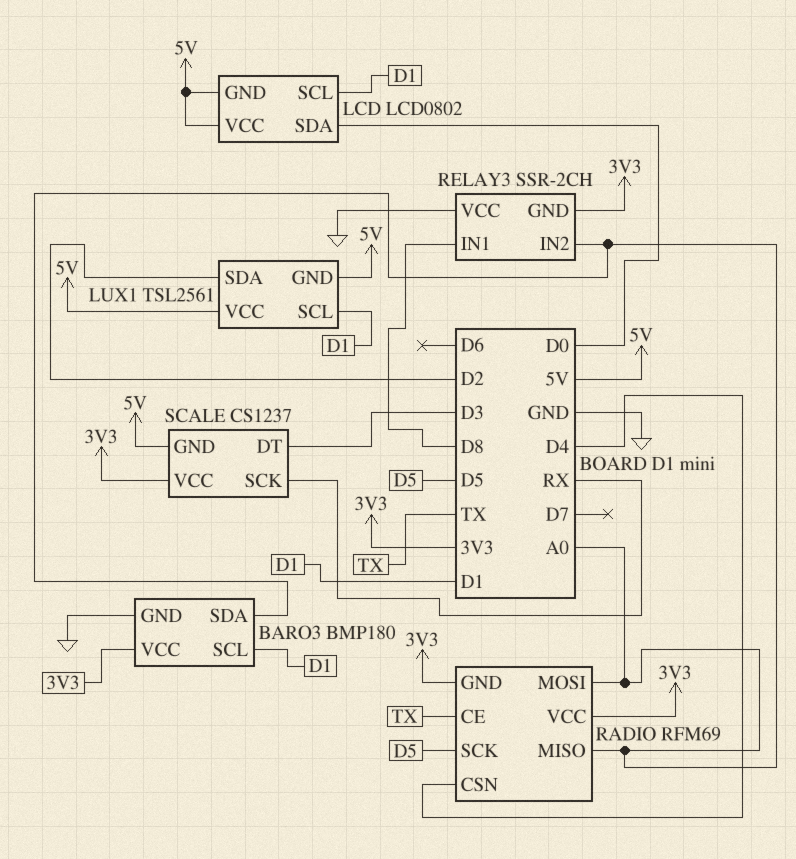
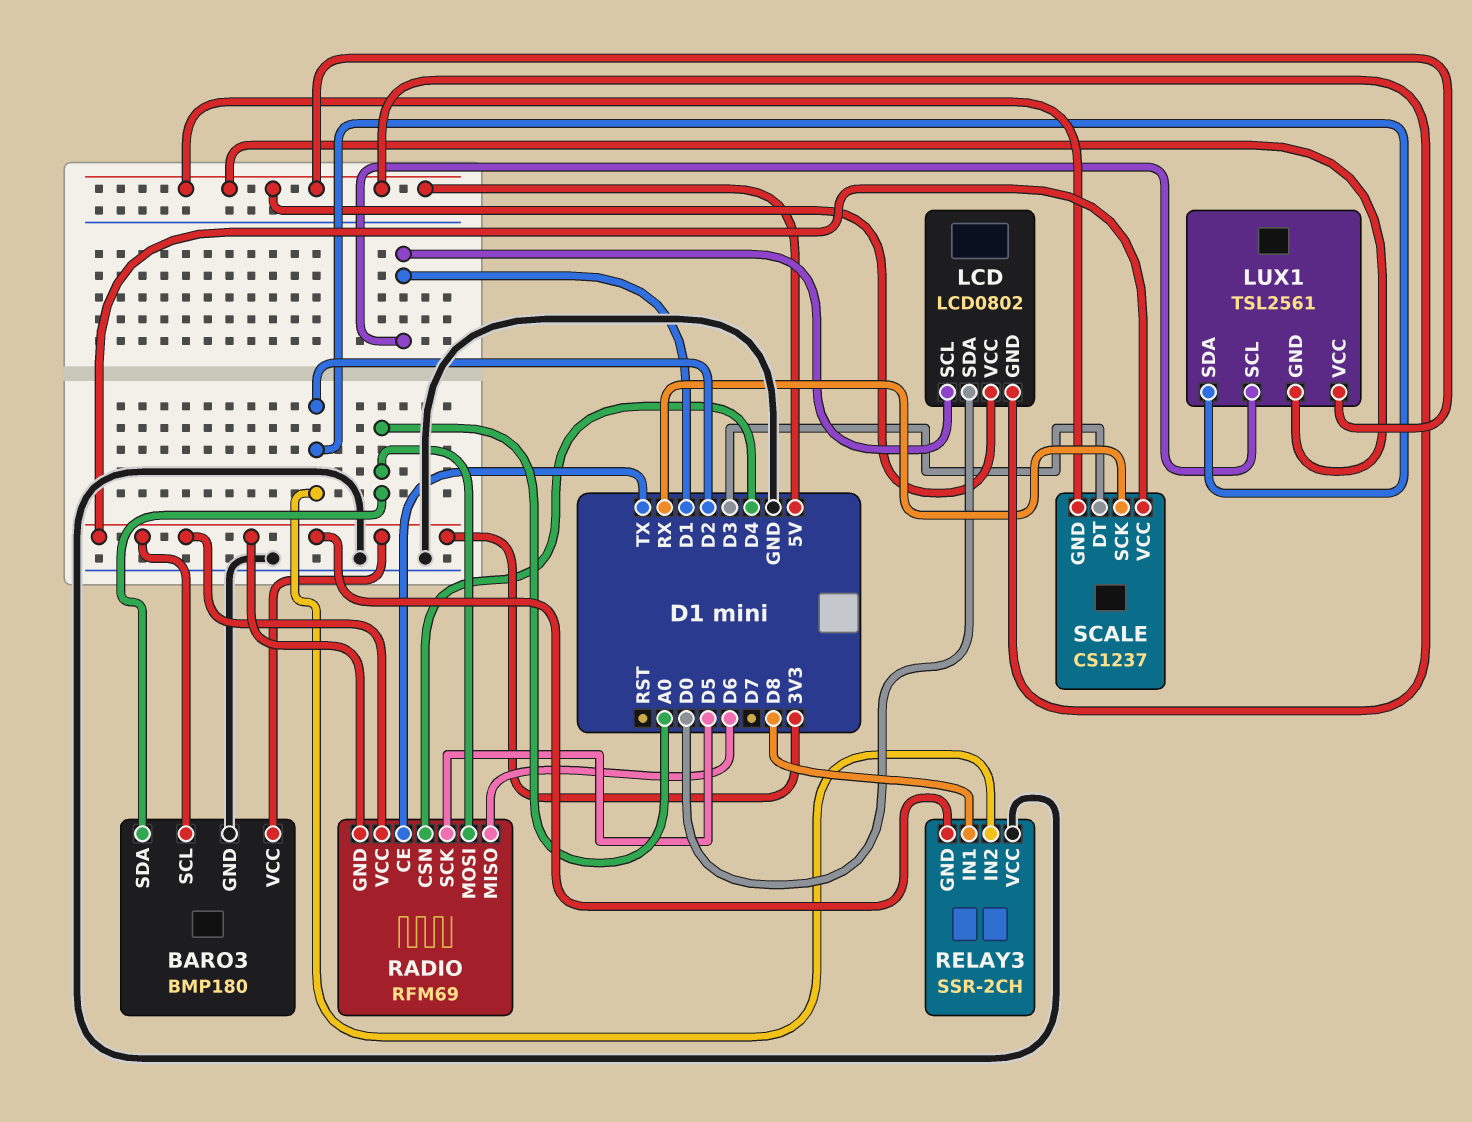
BARO3 pin SCL: D1 -> 3V3
RADIO pin MISO: A0 -> D6
RELAY3 pin IN2: A0 -> D2

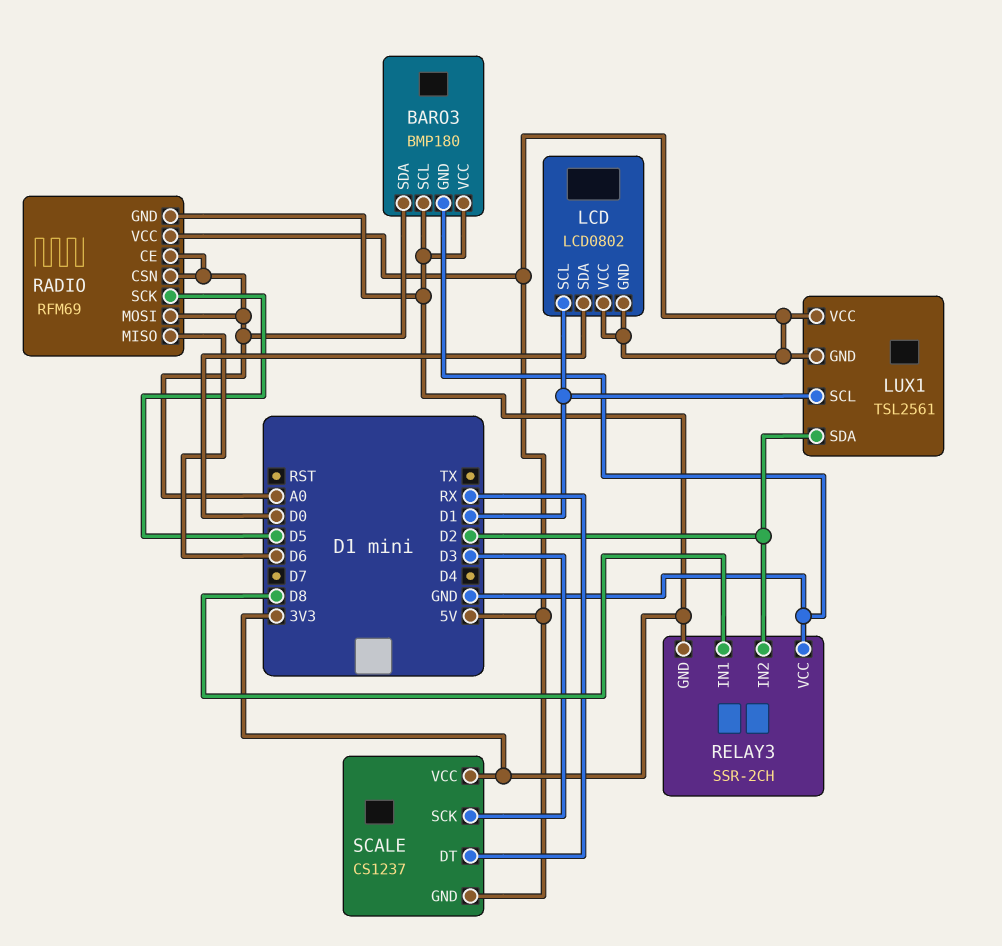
RADIO pin CE: TX -> A0
RADIO pin CSN: D4 -> A0
RADIO pin VCC: 3V3 -> 5V
SCALE pin DT: D3 -> RX
SCALE pin SCK: RX -> D3

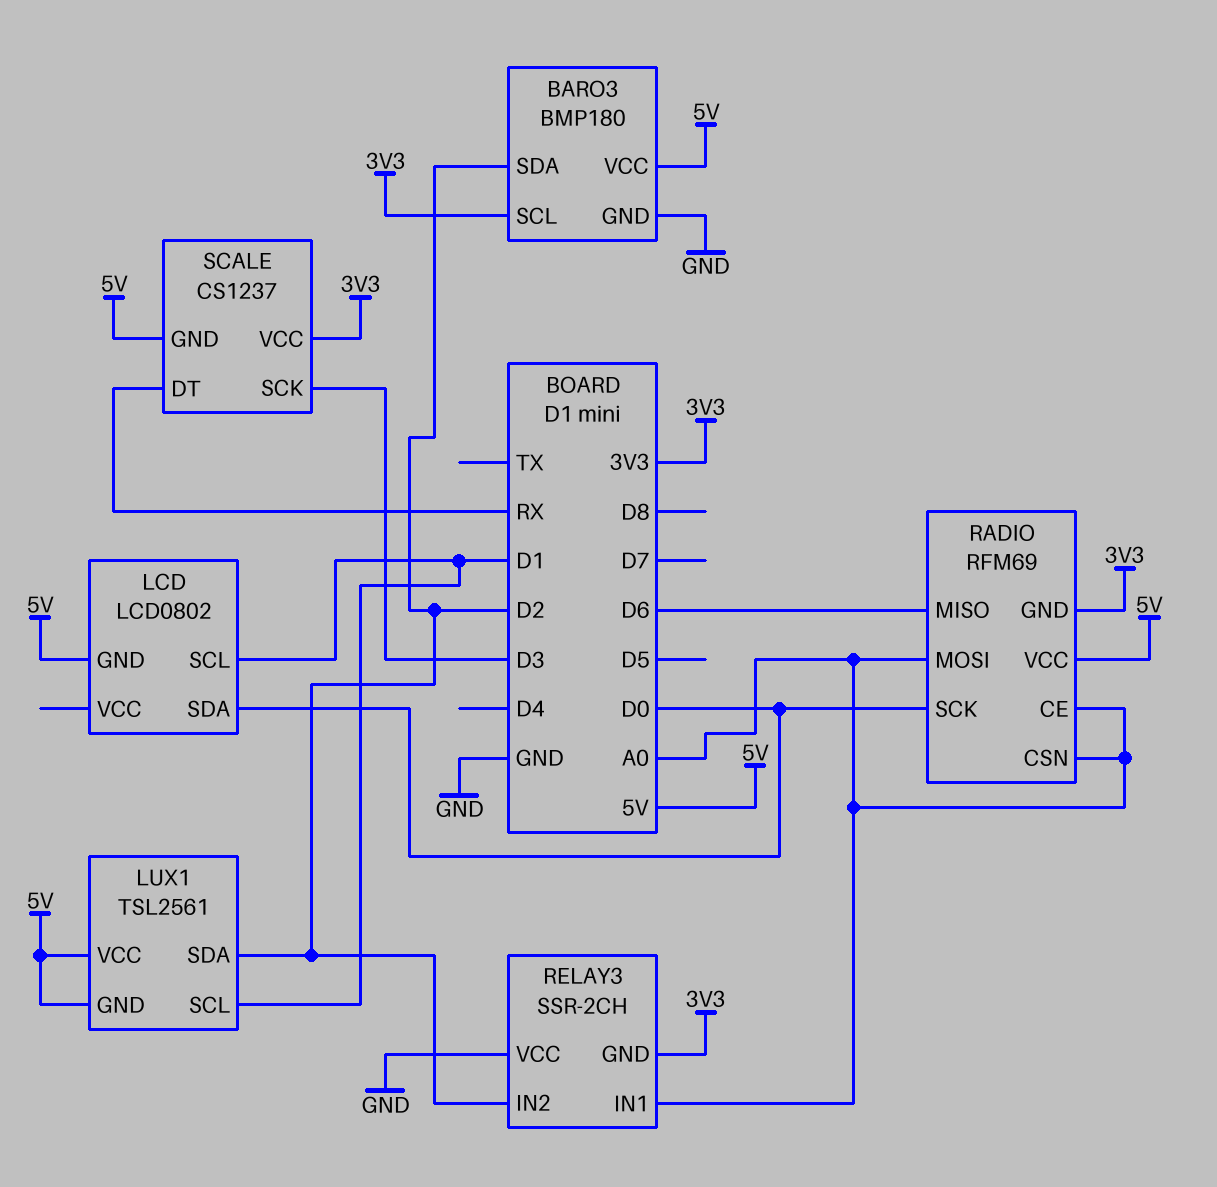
BARO3 pin SDA: A0 -> D2
BARO3 pin VCC: 3V3 -> 5V
LCD pin VCC: 5V -> none
RADIO pin SCK: D5 -> D0
RELAY3 pin IN1: D8 -> A0

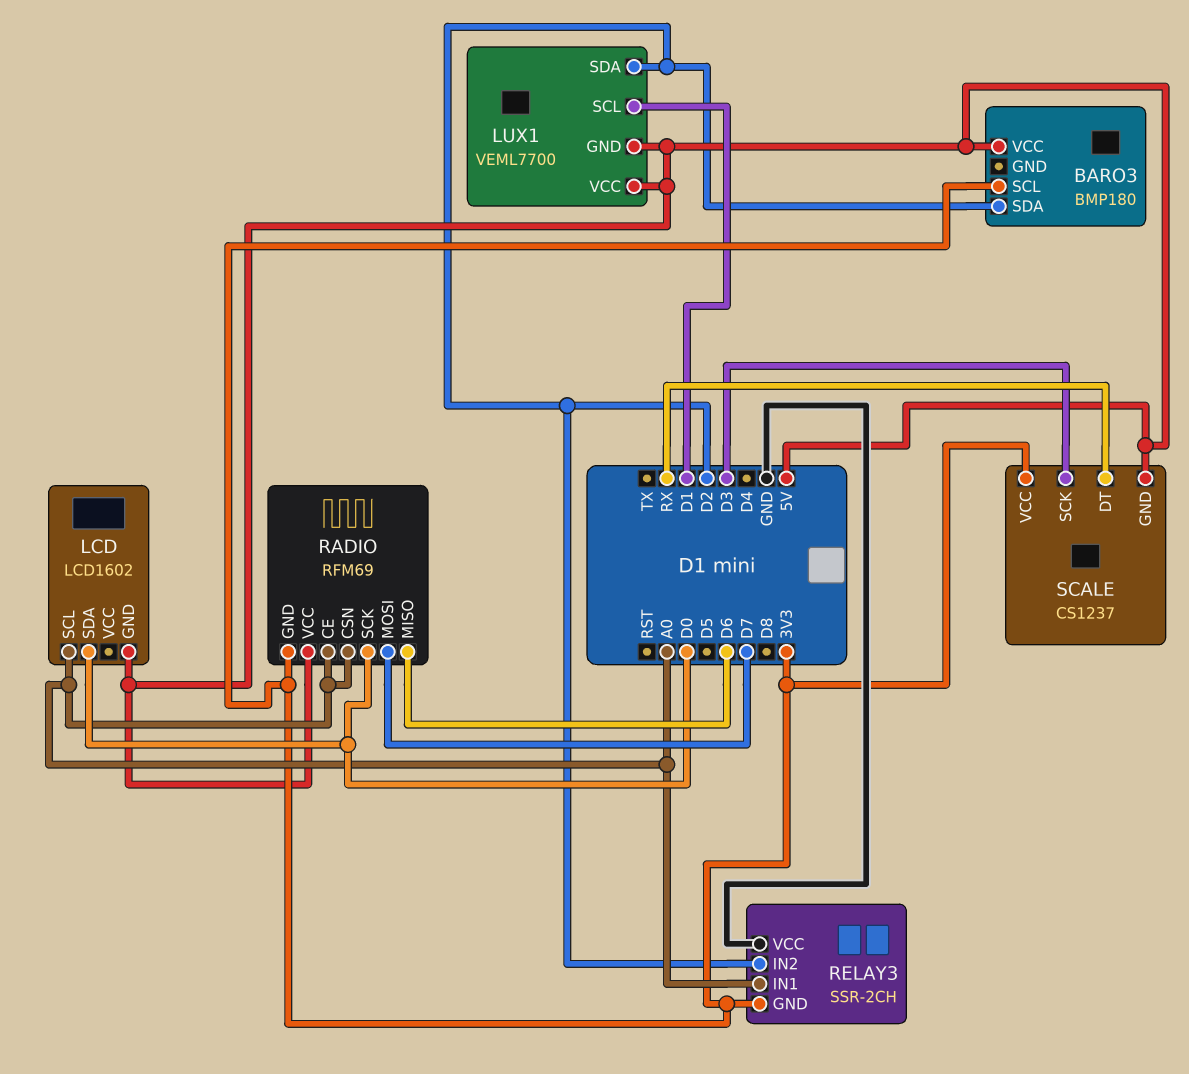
BARO3 pin GND: GND -> none
LCD: LCD0802 -> LCD1602
LCD pin SCL: D1 -> A0
LUX1: TSL2561 -> VEML7700
RADIO pin MOSI: A0 -> D7

